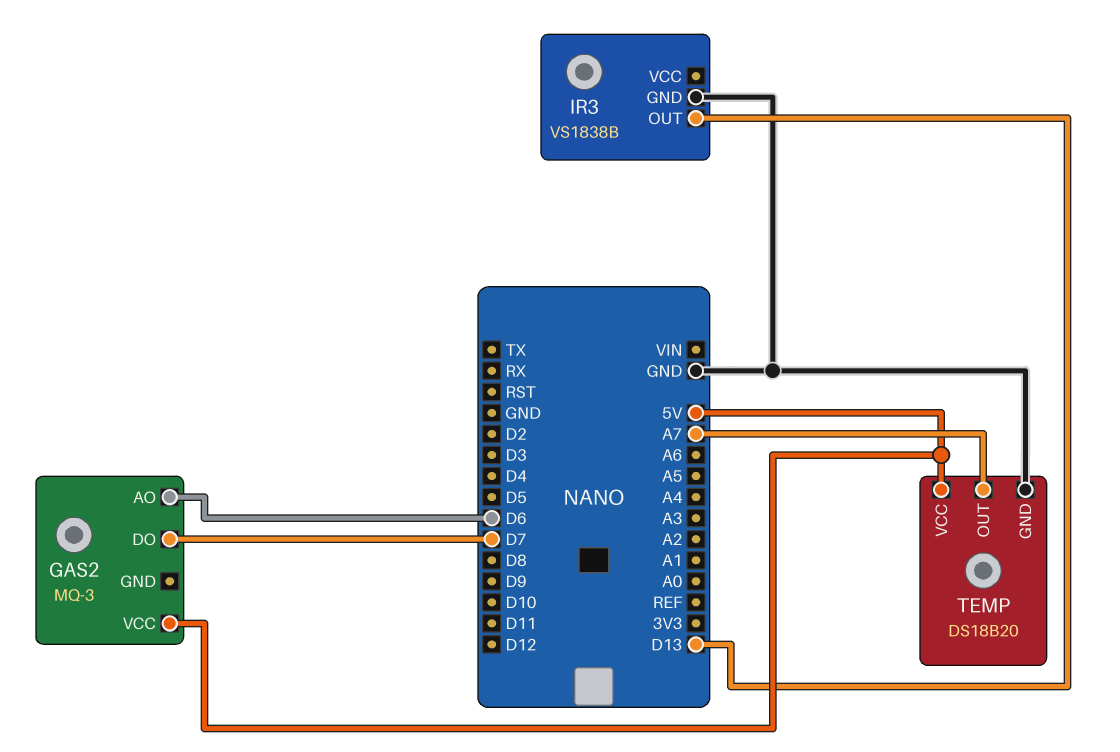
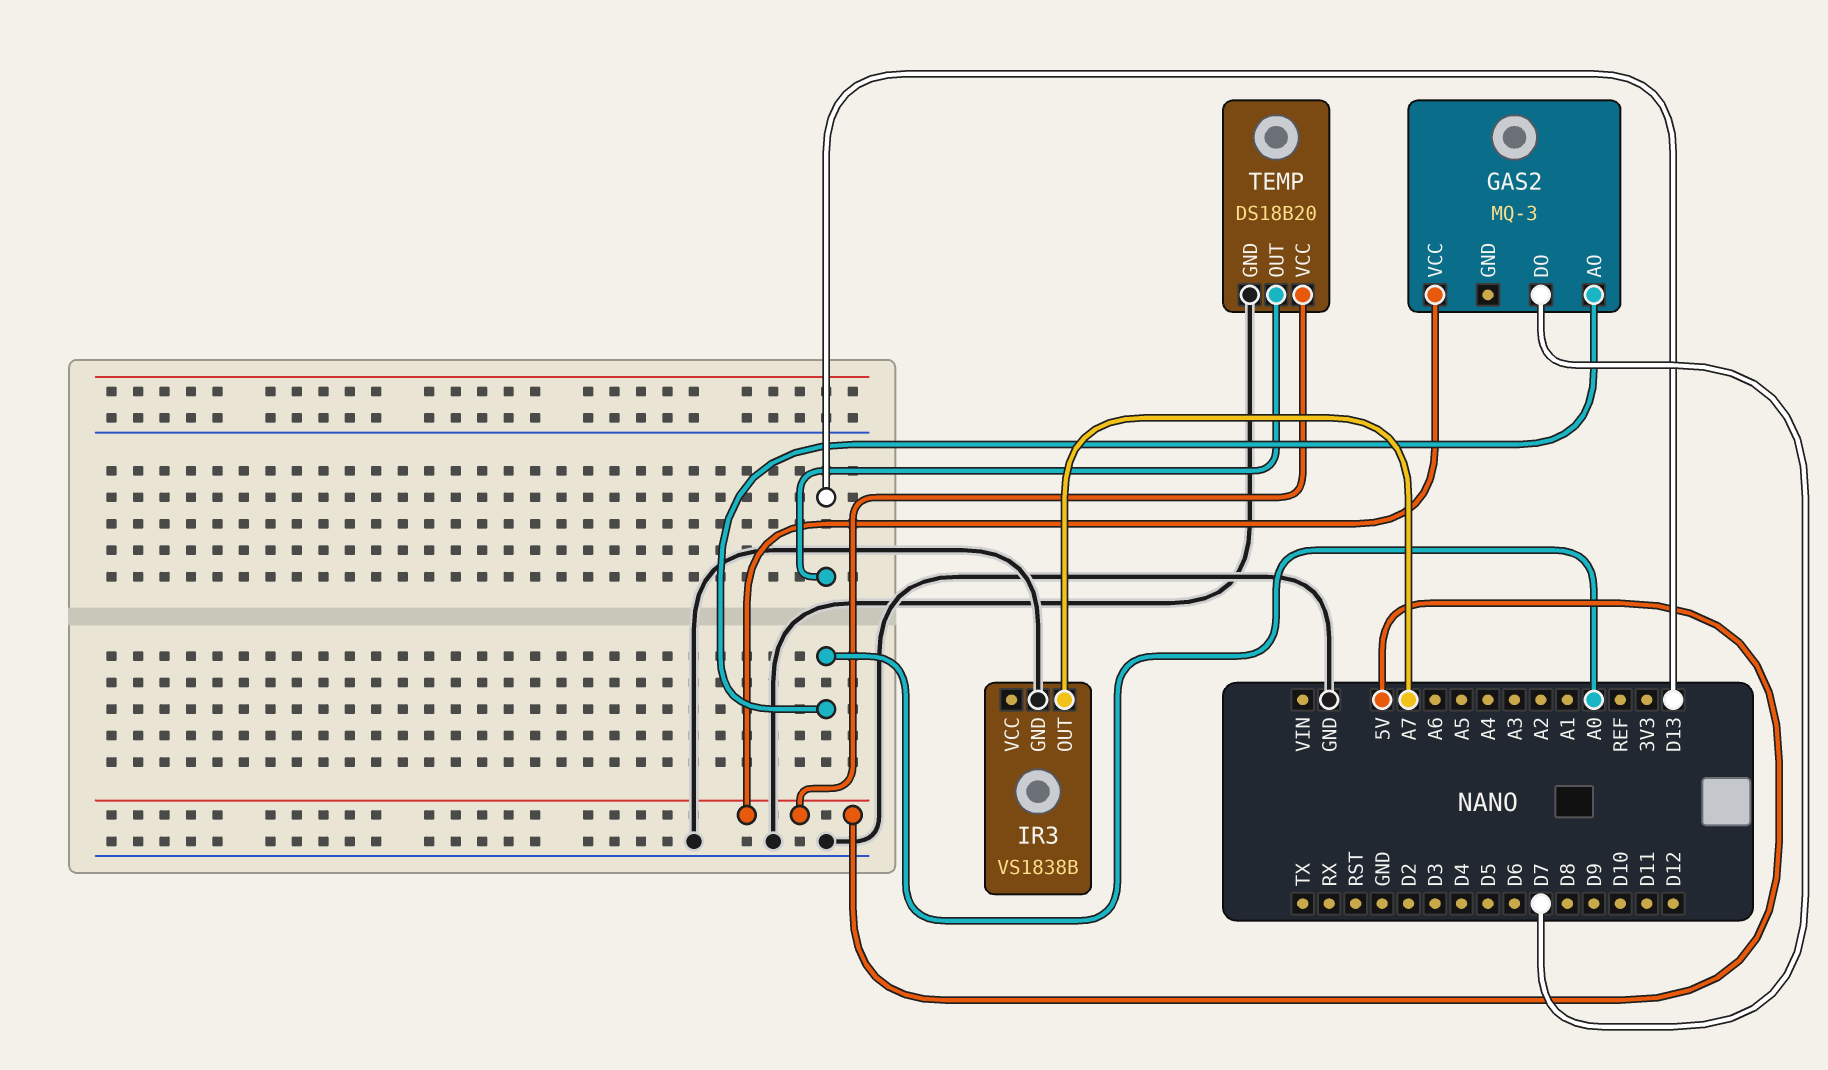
GAS2 pin AO: D6 -> A0
IR3 pin OUT: D13 -> A7
TEMP pin OUT: A7 -> D13

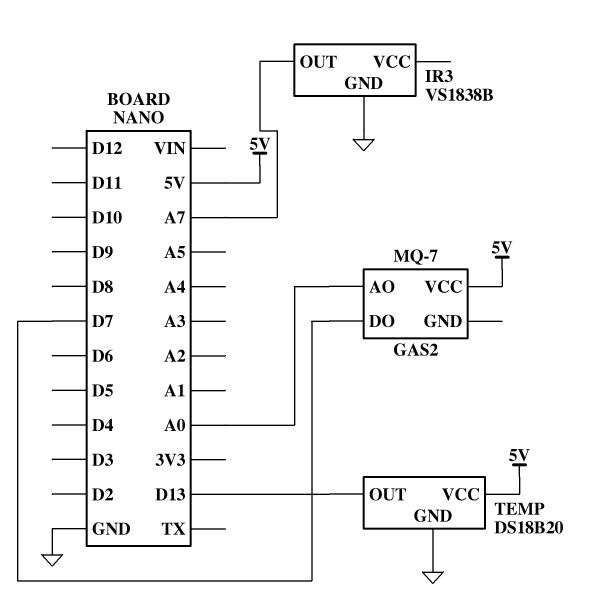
GAS2: MQ-3 -> MQ-7

